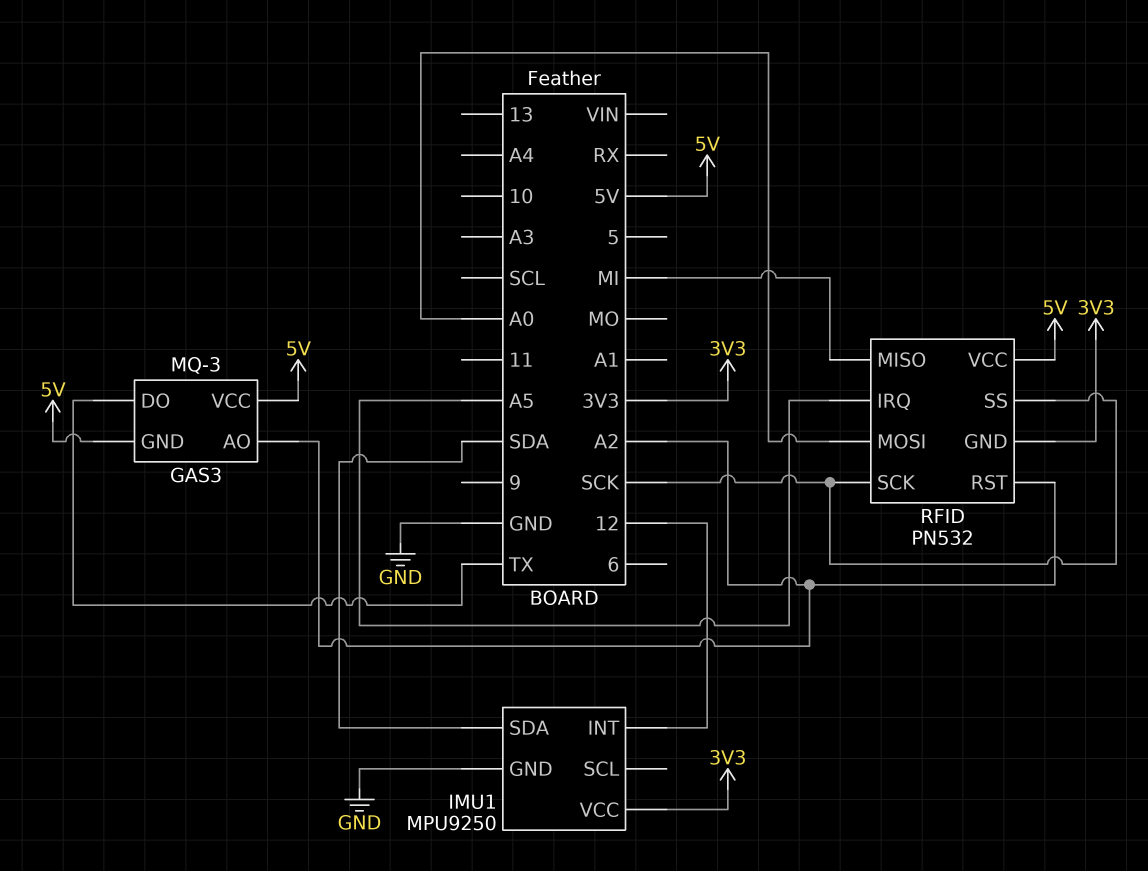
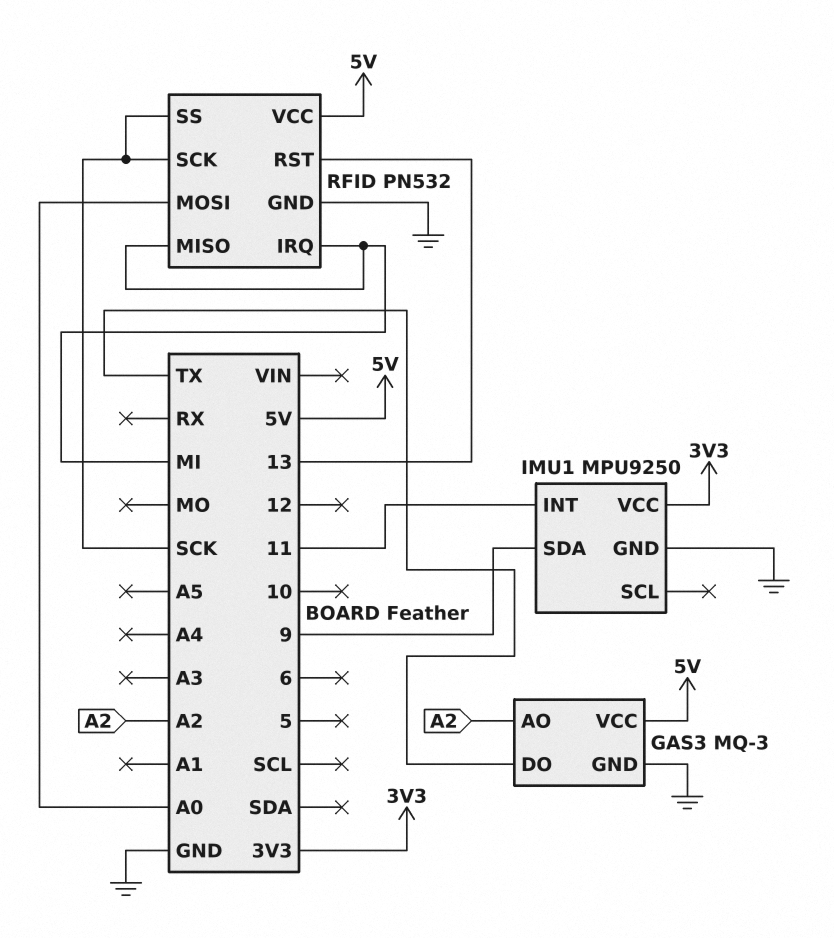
GAS3 pin GND: 5V -> GND
IMU1 pin INT: 12 -> 11
IMU1 pin SDA: SDA -> 9
RFID pin GND: 3V3 -> GND
RFID pin IRQ: A5 -> MI
RFID pin RST: A2 -> 13

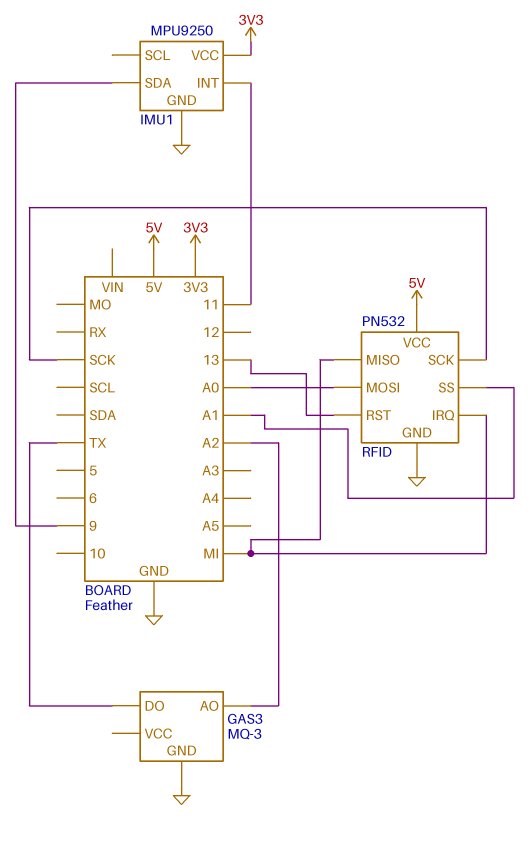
GAS3 pin VCC: 5V -> none
RFID pin SS: SCK -> A1

